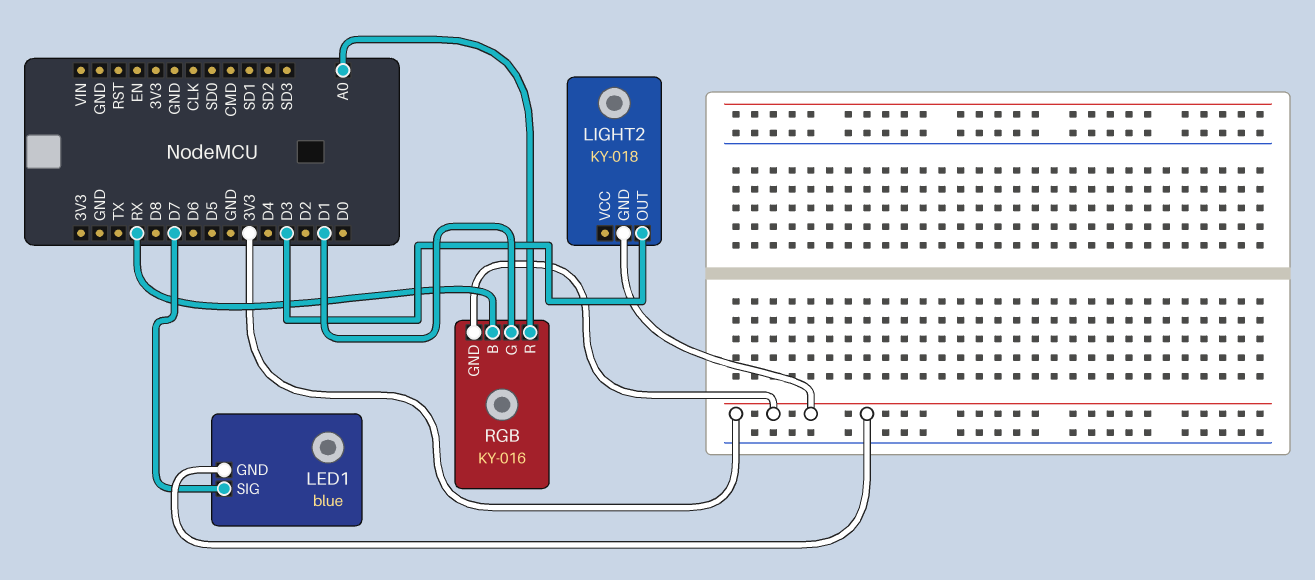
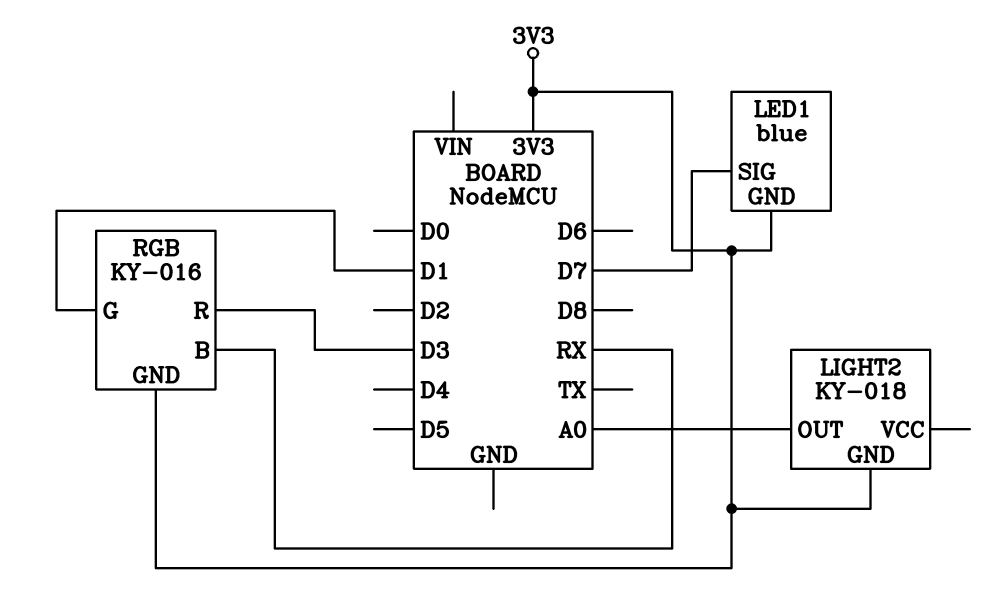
LIGHT2 pin OUT: D3 -> A0
RGB pin R: A0 -> D3

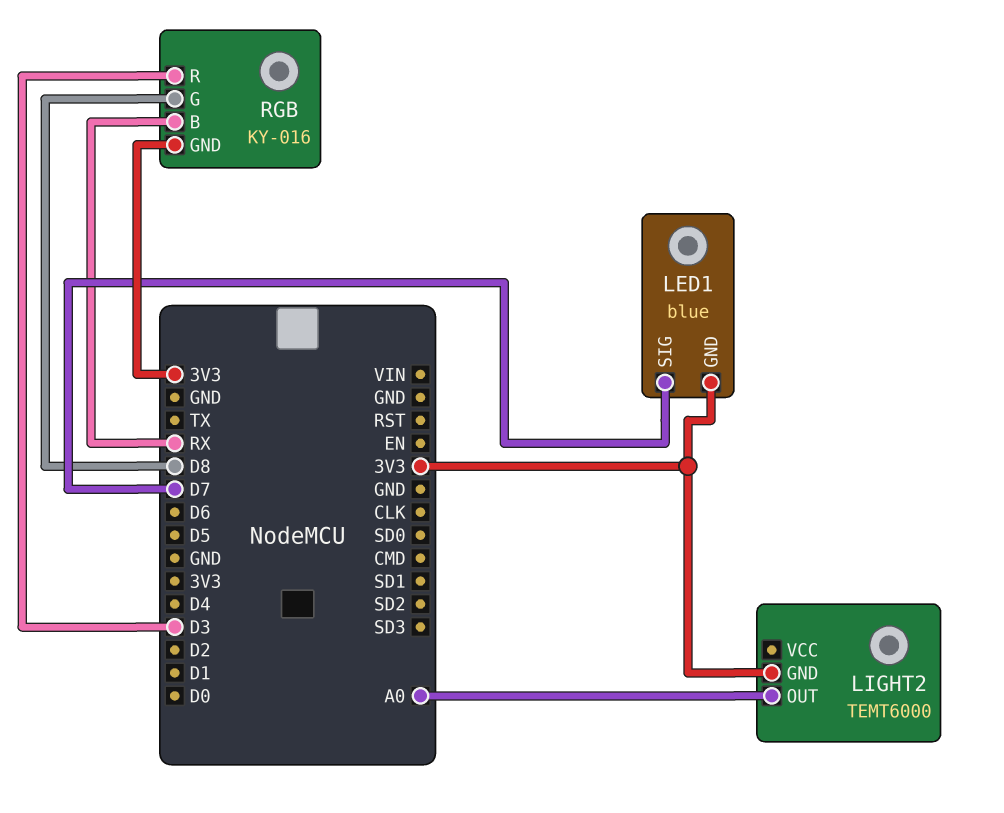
LIGHT2: KY-018 -> TEMT6000
RGB pin G: D1 -> D8

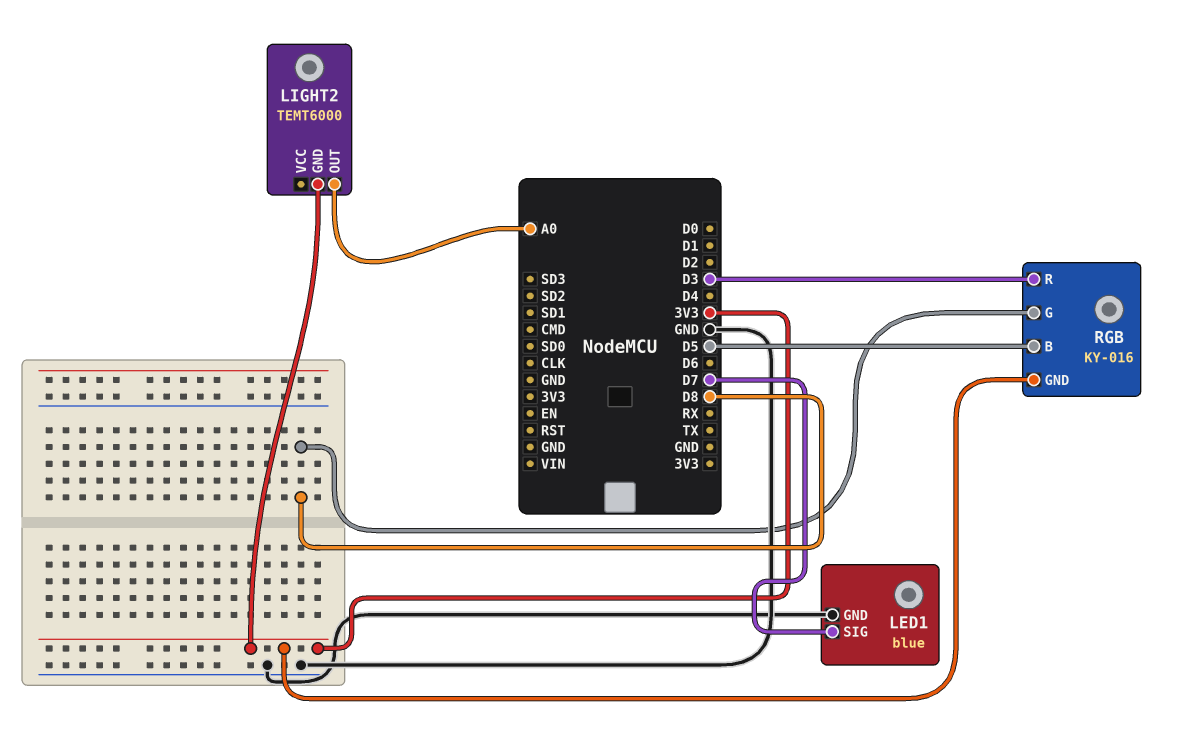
LED1 pin GND: 3V3 -> GND
RGB pin B: RX -> D5

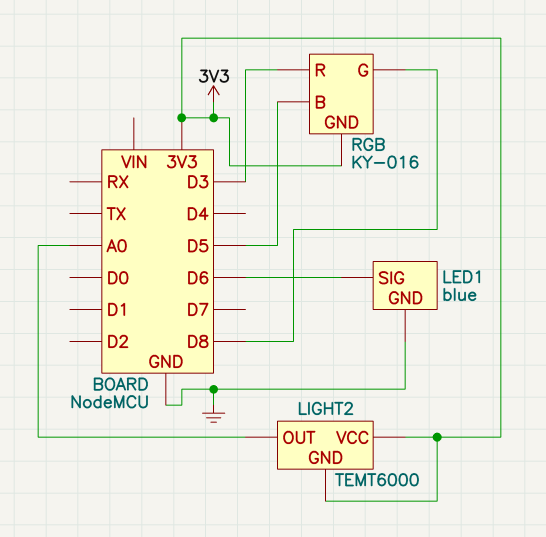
LED1 pin SIG: D7 -> D6
LIGHT2 pin VCC: none -> 3V3

